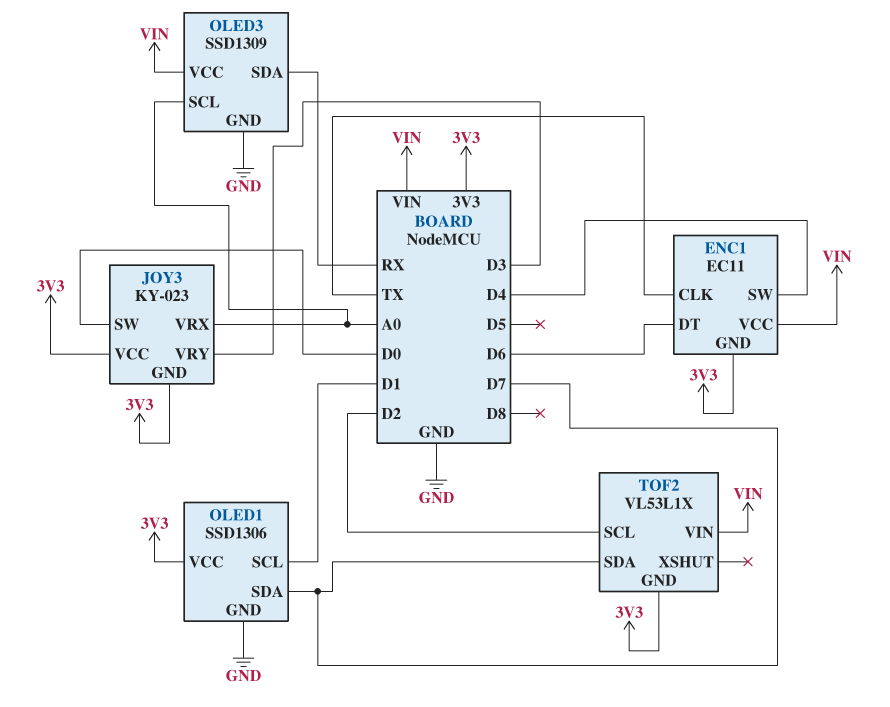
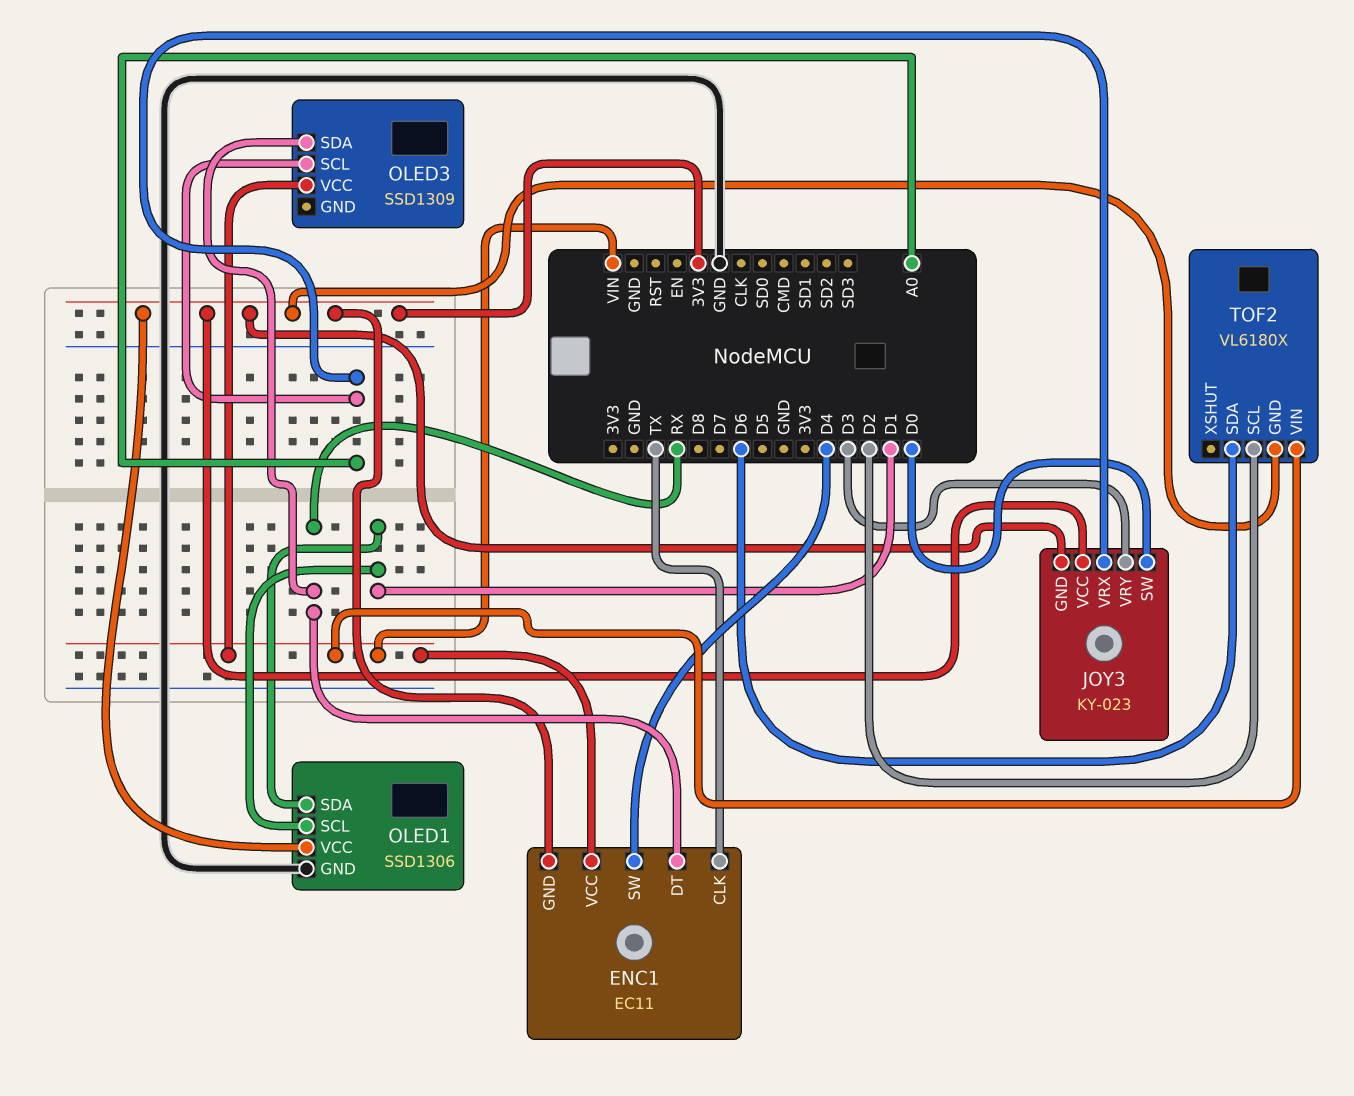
ENC1 pin DT: D6 -> RX
OLED1 pin SDA: D7 -> D1
OLED3 pin GND: GND -> none
TOF2: VL53L1X -> VL6180X
TOF2 pin SDA: D7 -> D6

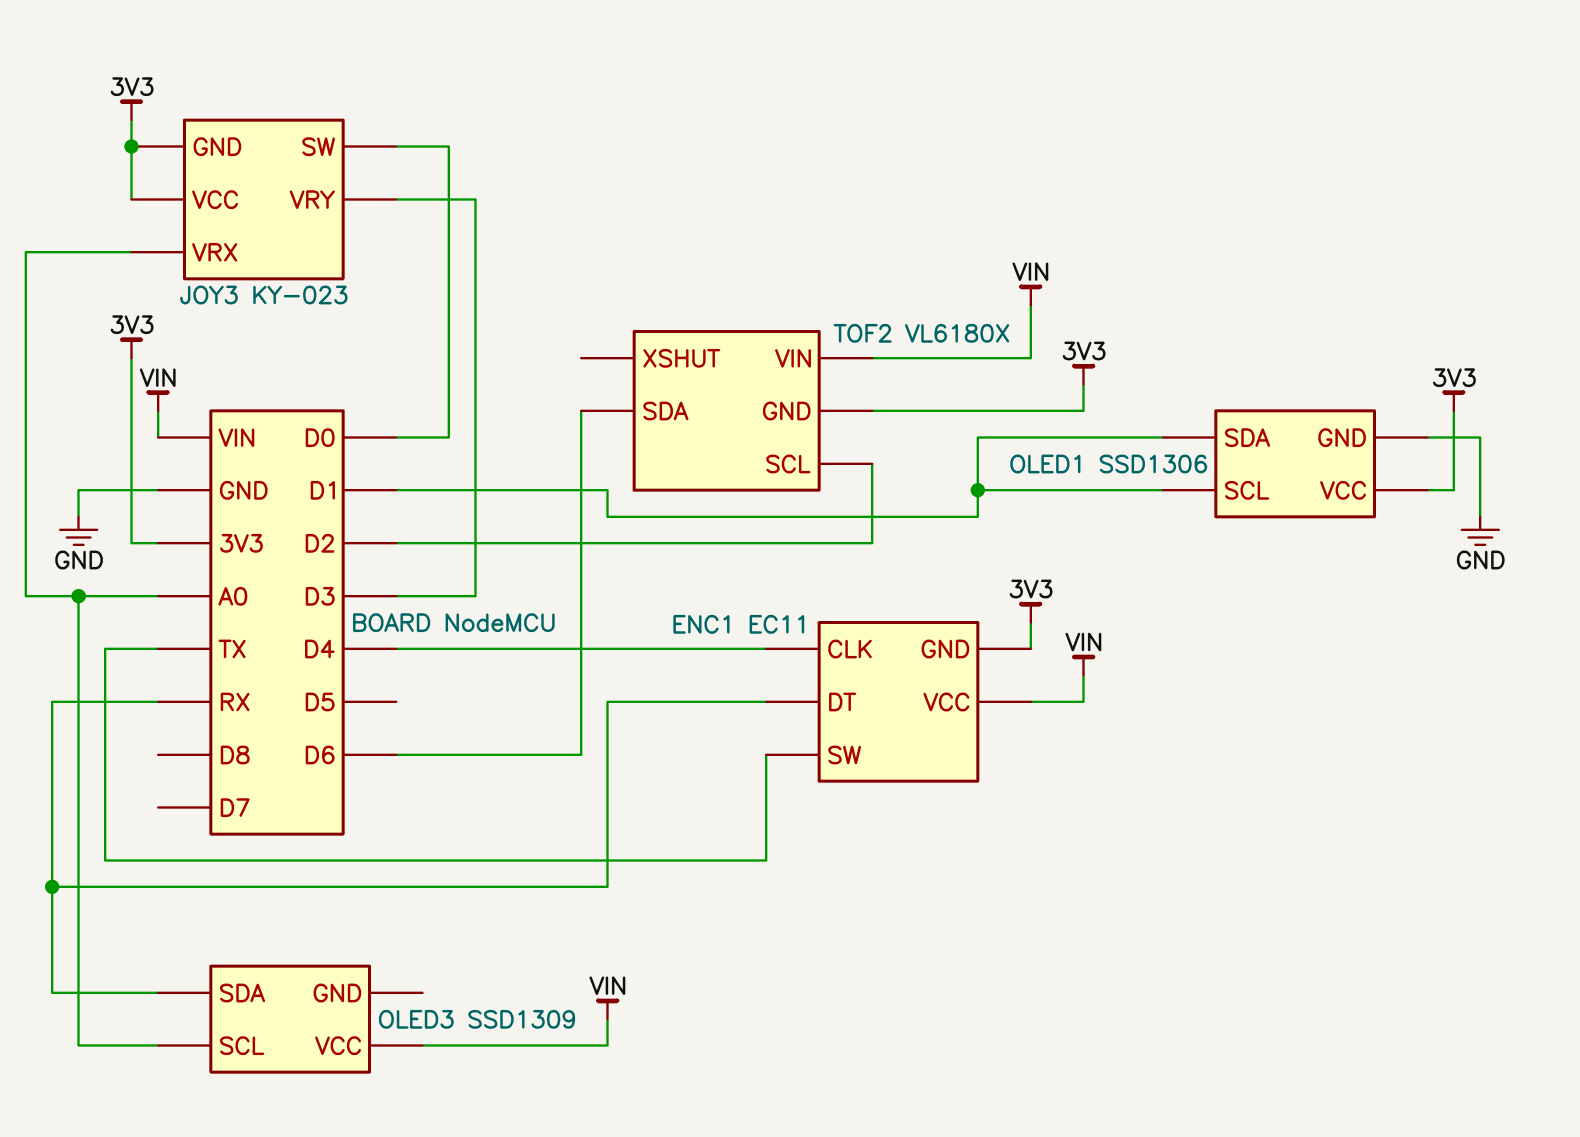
ENC1 pin CLK: TX -> D4
ENC1 pin SW: D4 -> TX

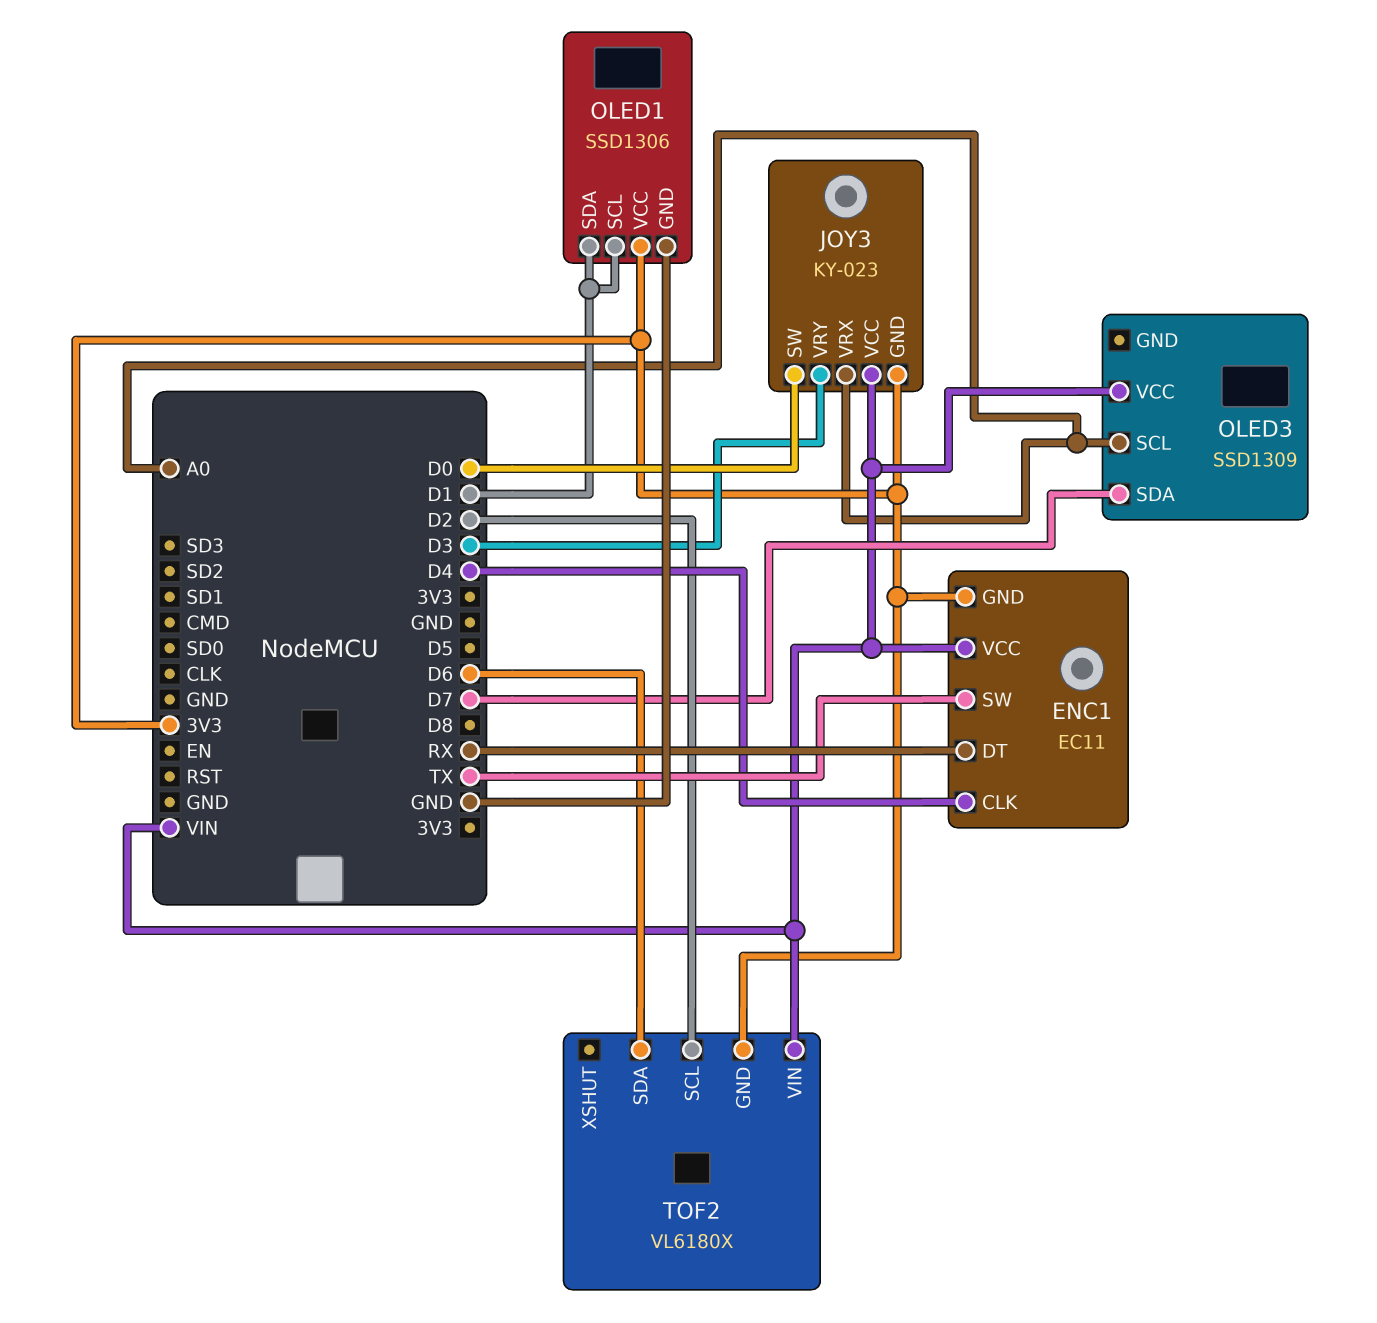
JOY3 pin VCC: 3V3 -> VIN
OLED3 pin SDA: RX -> D7

